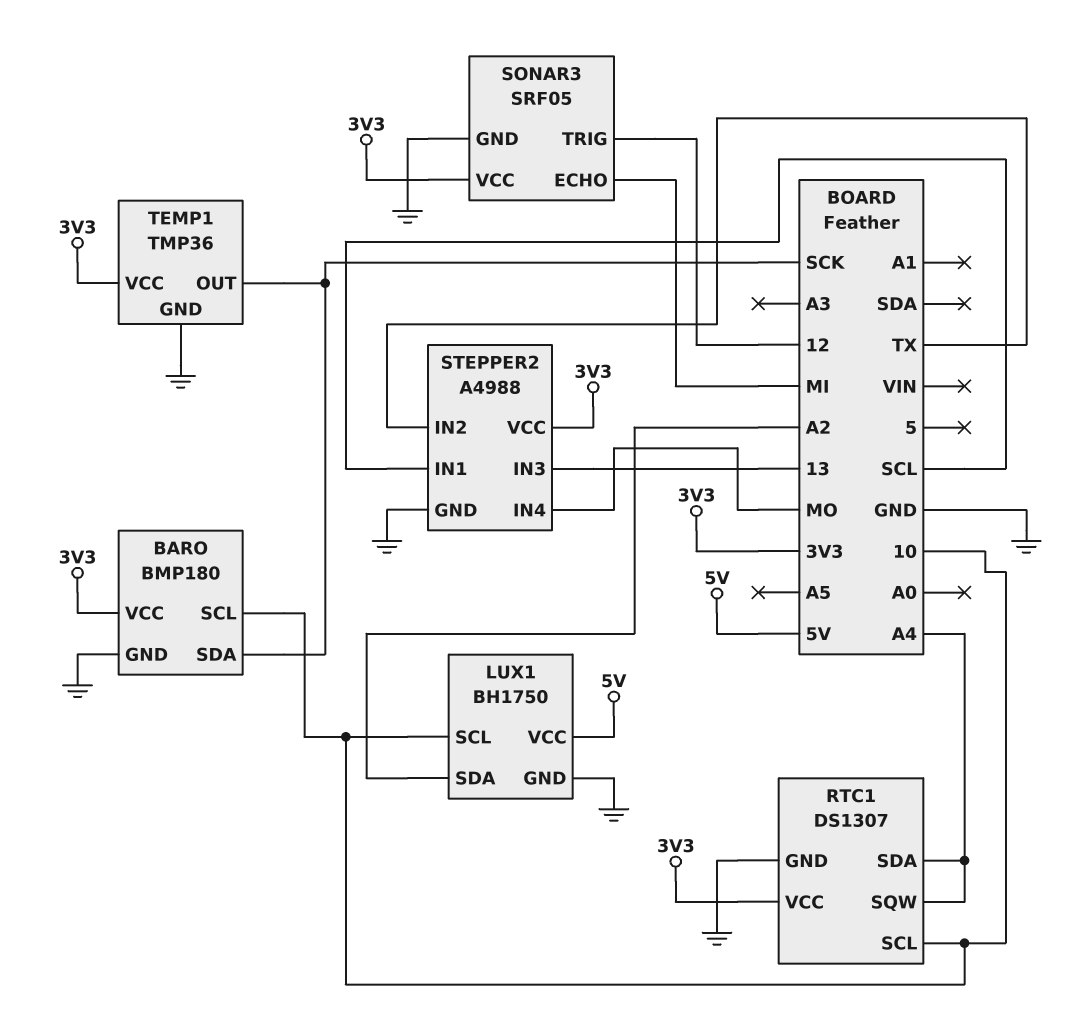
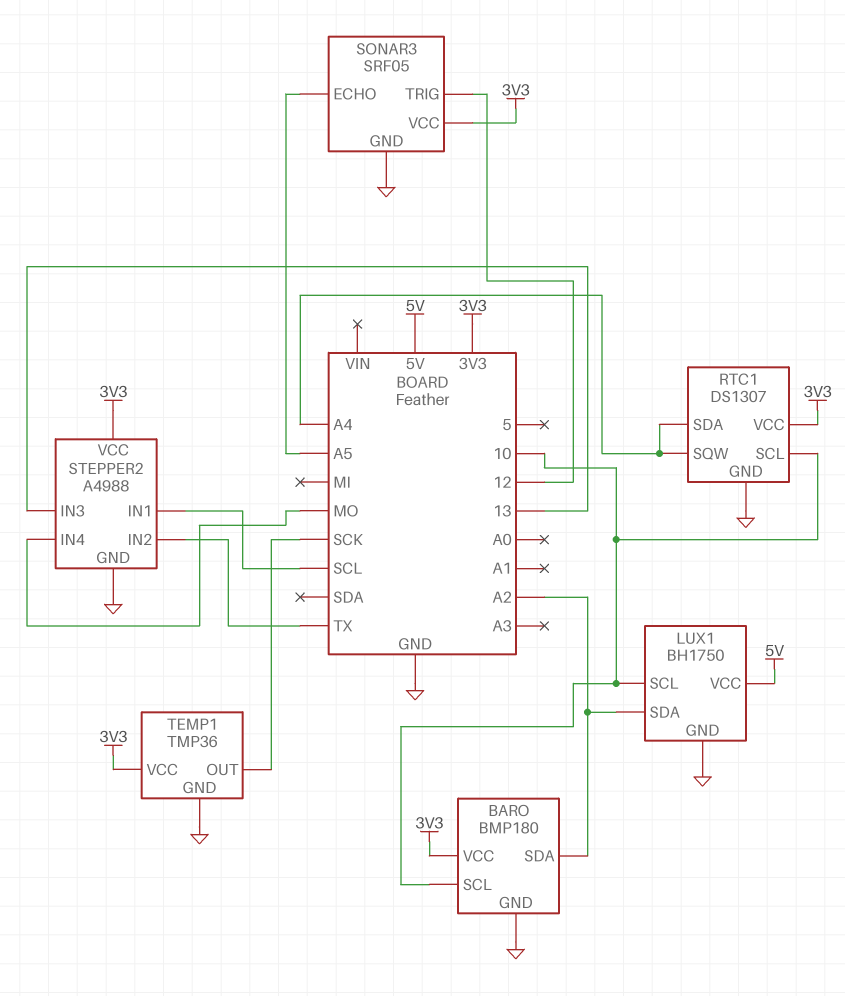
BARO pin SDA: SCK -> A2
SONAR3 pin ECHO: MI -> A5

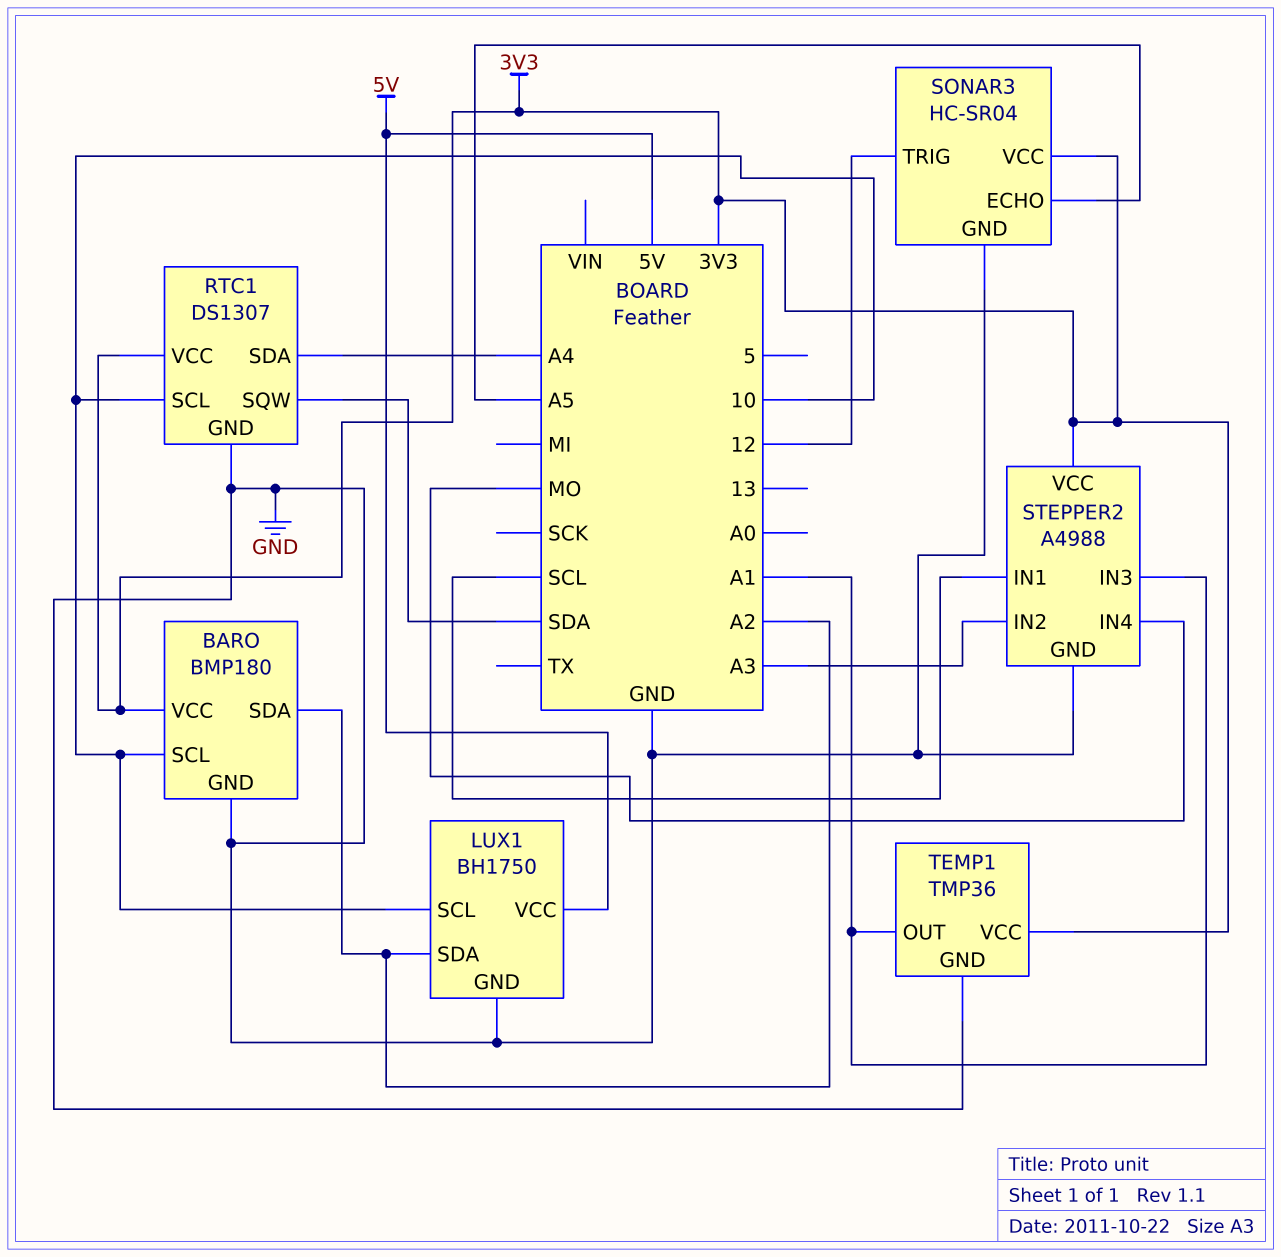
RTC1 pin SQW: A4 -> SDA
SONAR3: SRF05 -> HC-SR04
STEPPER2 pin IN2: TX -> A3
STEPPER2 pin IN3: 13 -> A1
TEMP1 pin OUT: SCK -> A1

